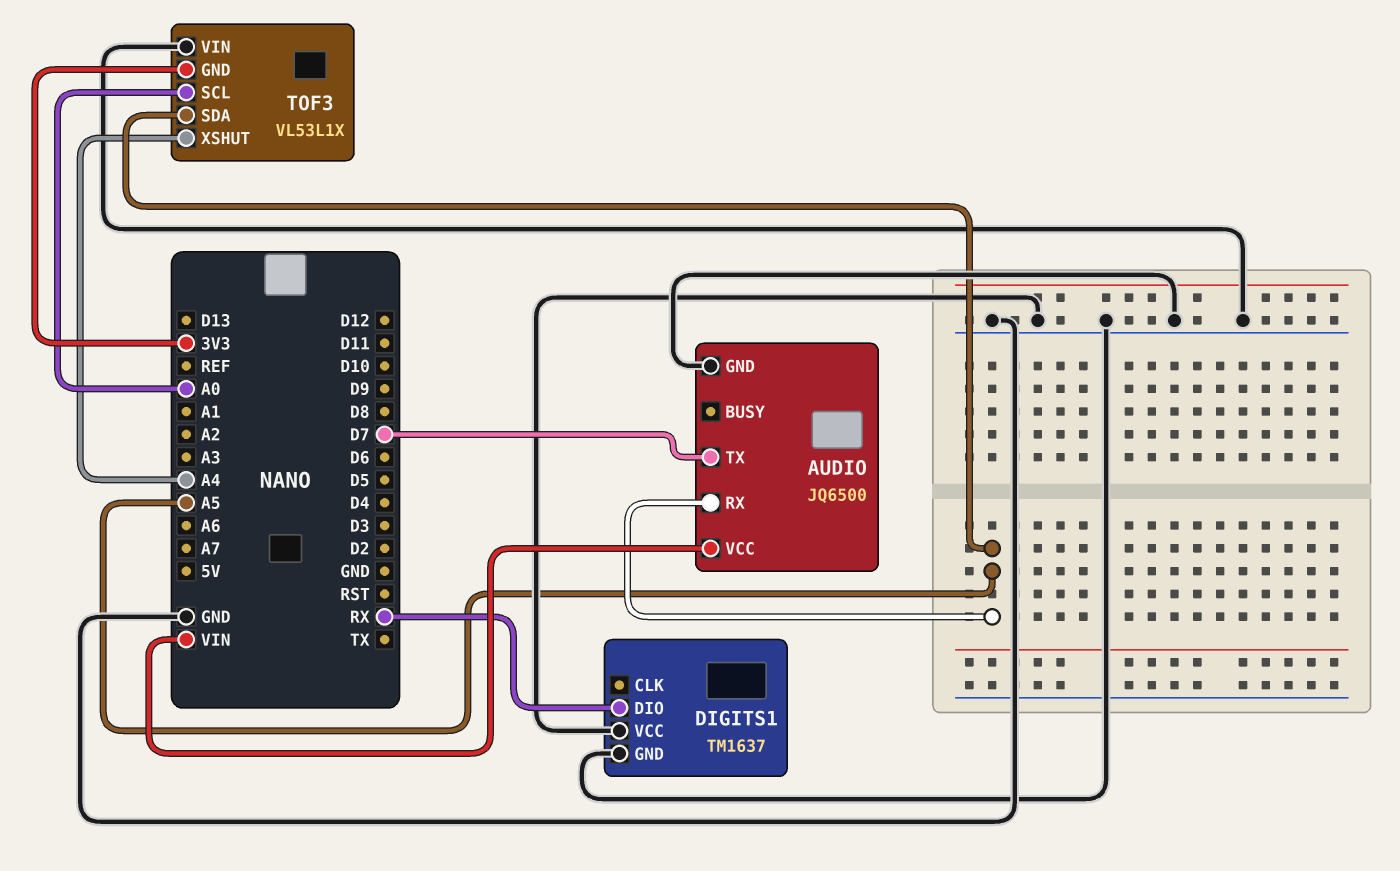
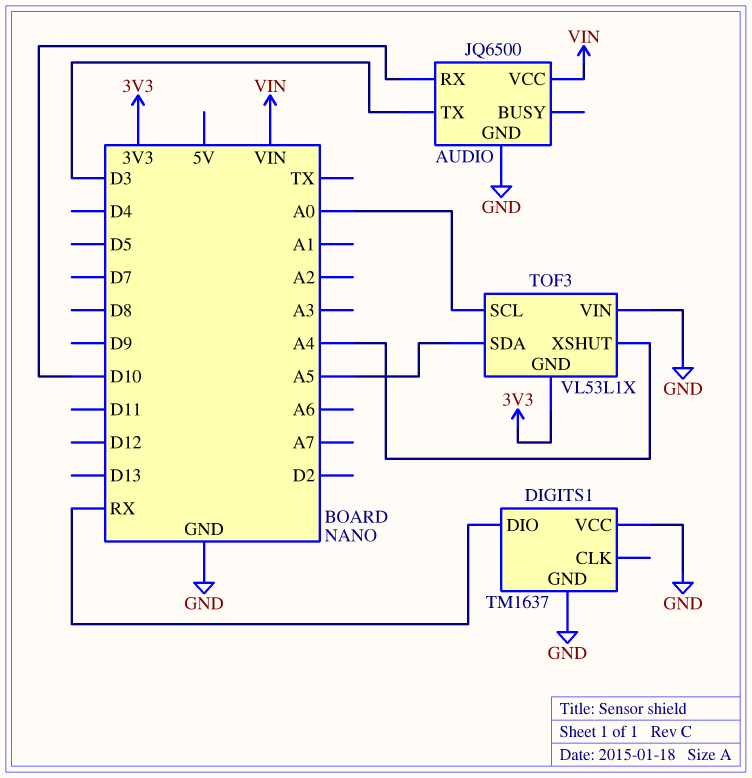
AUDIO pin RX: A5 -> D10
AUDIO pin TX: D7 -> D3

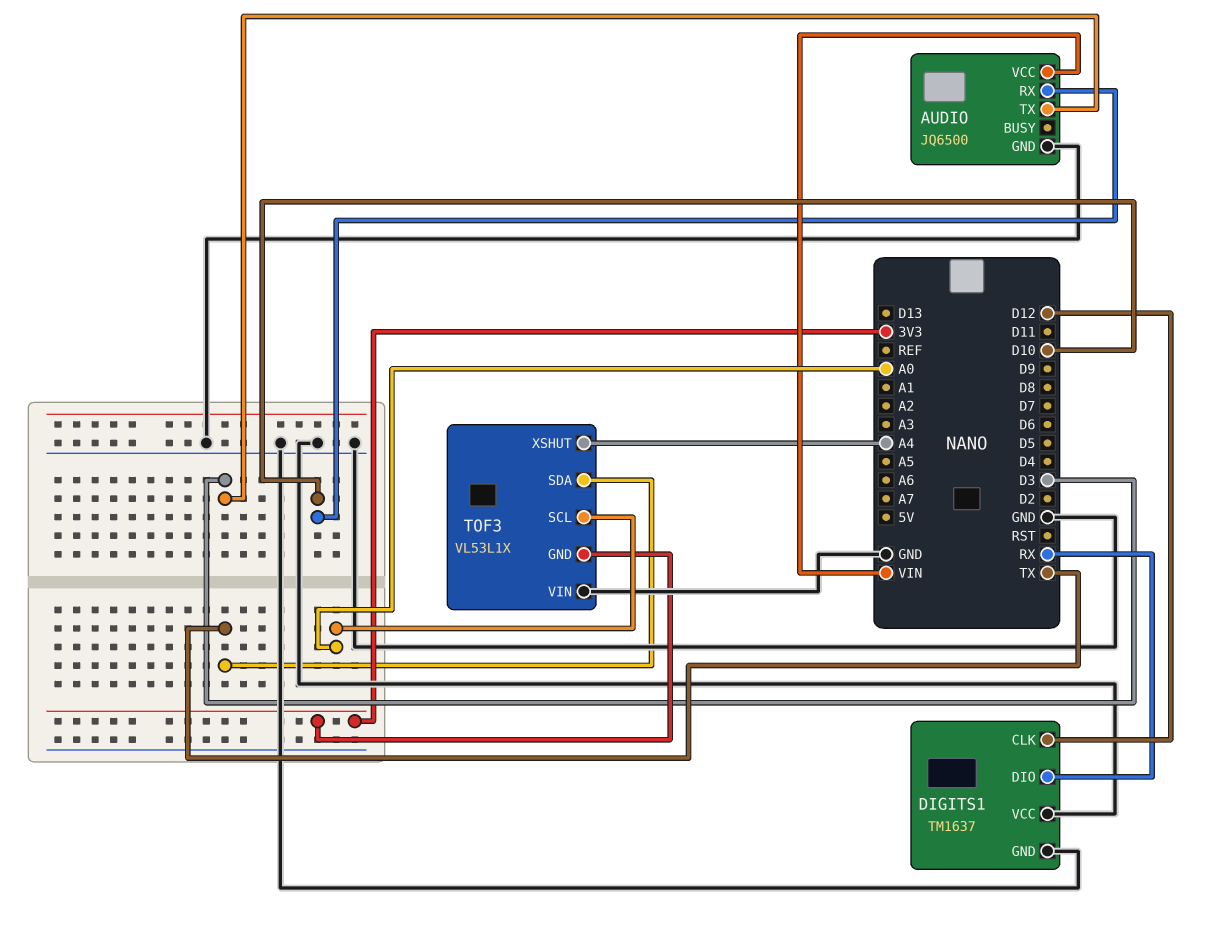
DIGITS1 pin CLK: none -> D12
TOF3 pin SDA: A5 -> TX

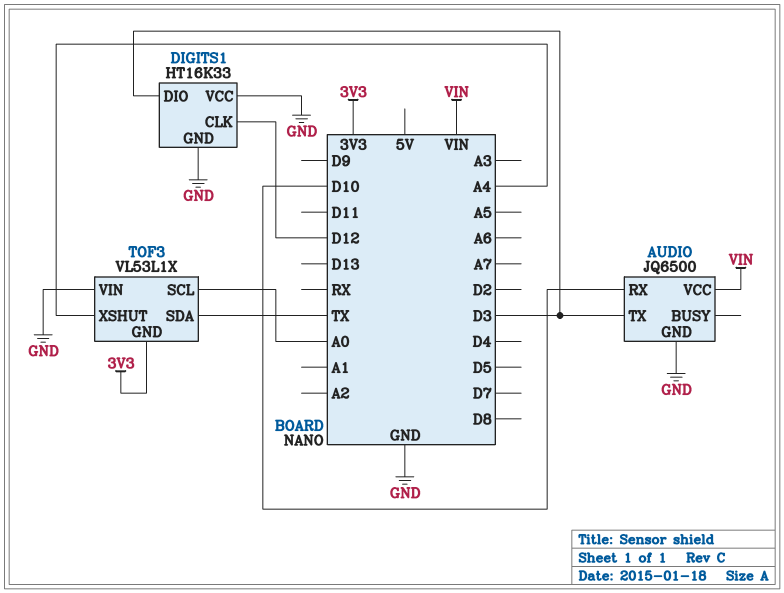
DIGITS1: TM1637 -> HT16K33
DIGITS1 pin DIO: RX -> D3

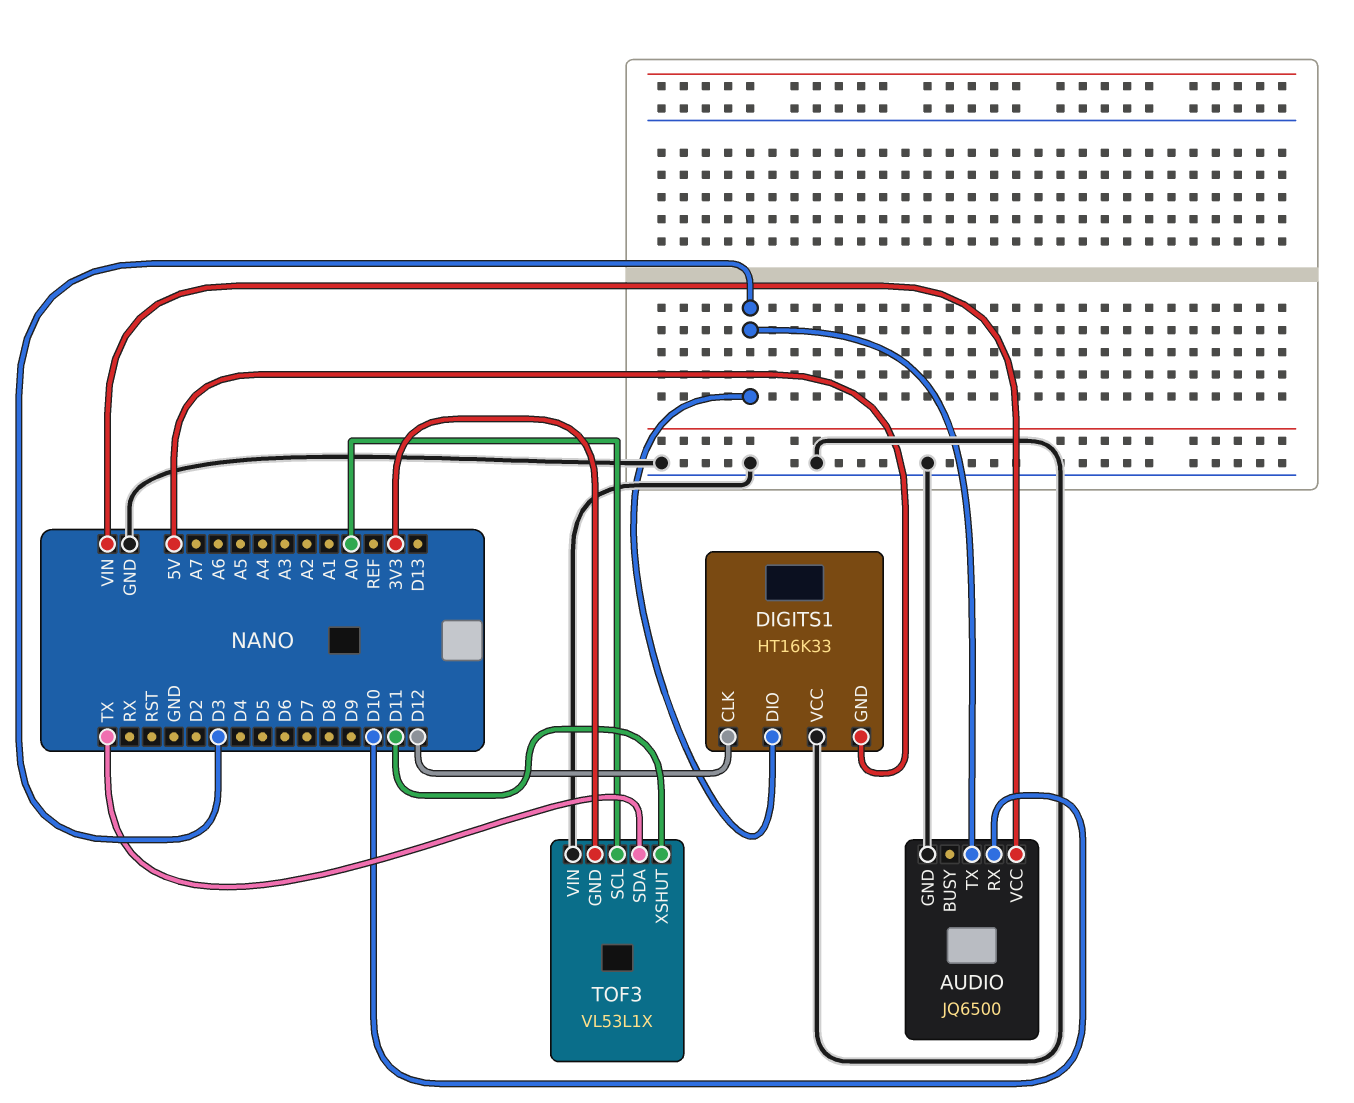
DIGITS1 pin GND: GND -> 5V
TOF3 pin XSHUT: A4 -> D11

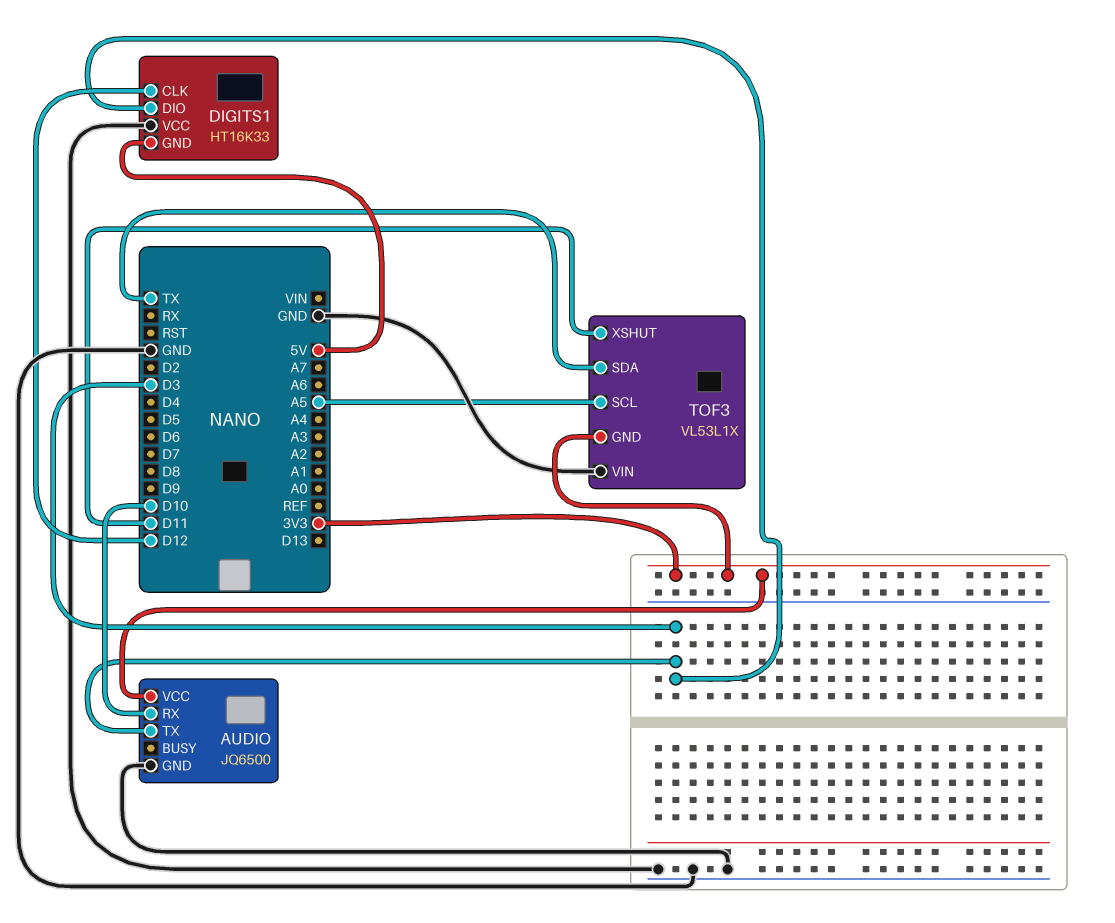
AUDIO pin VCC: VIN -> 3V3
TOF3 pin SCL: A0 -> A5

